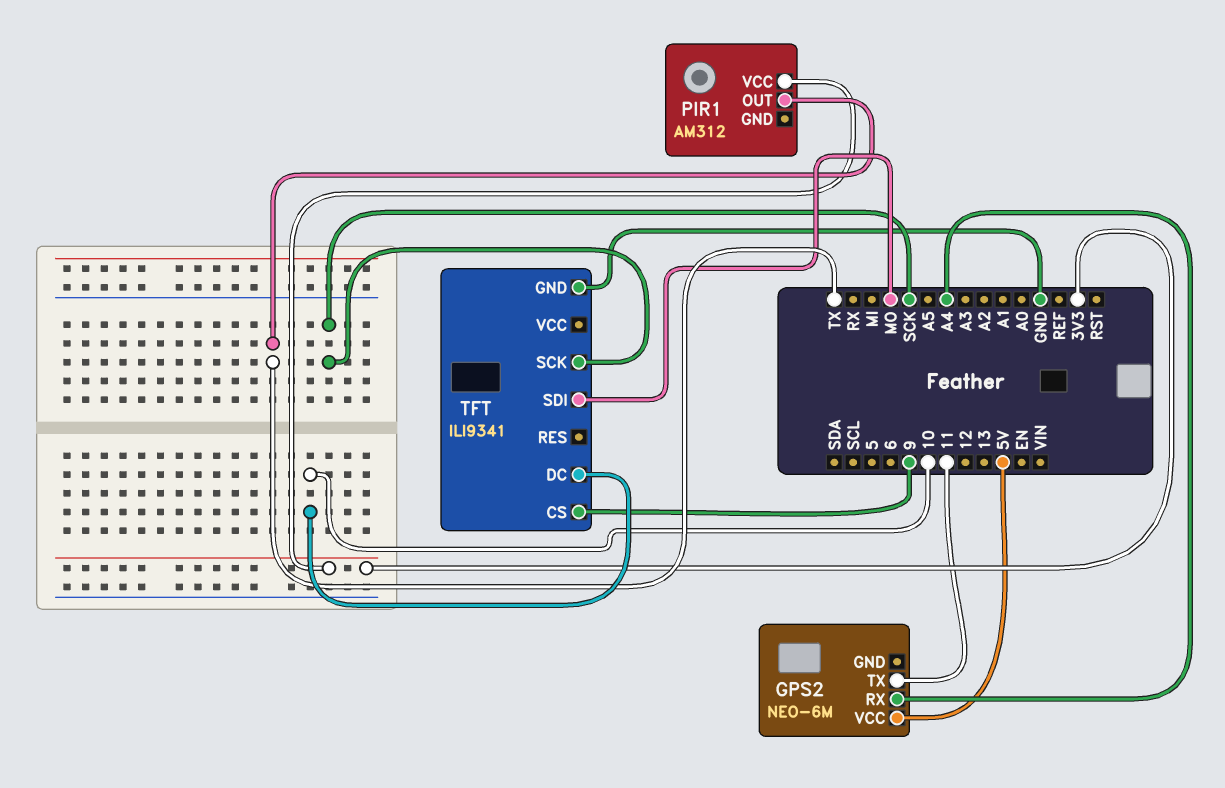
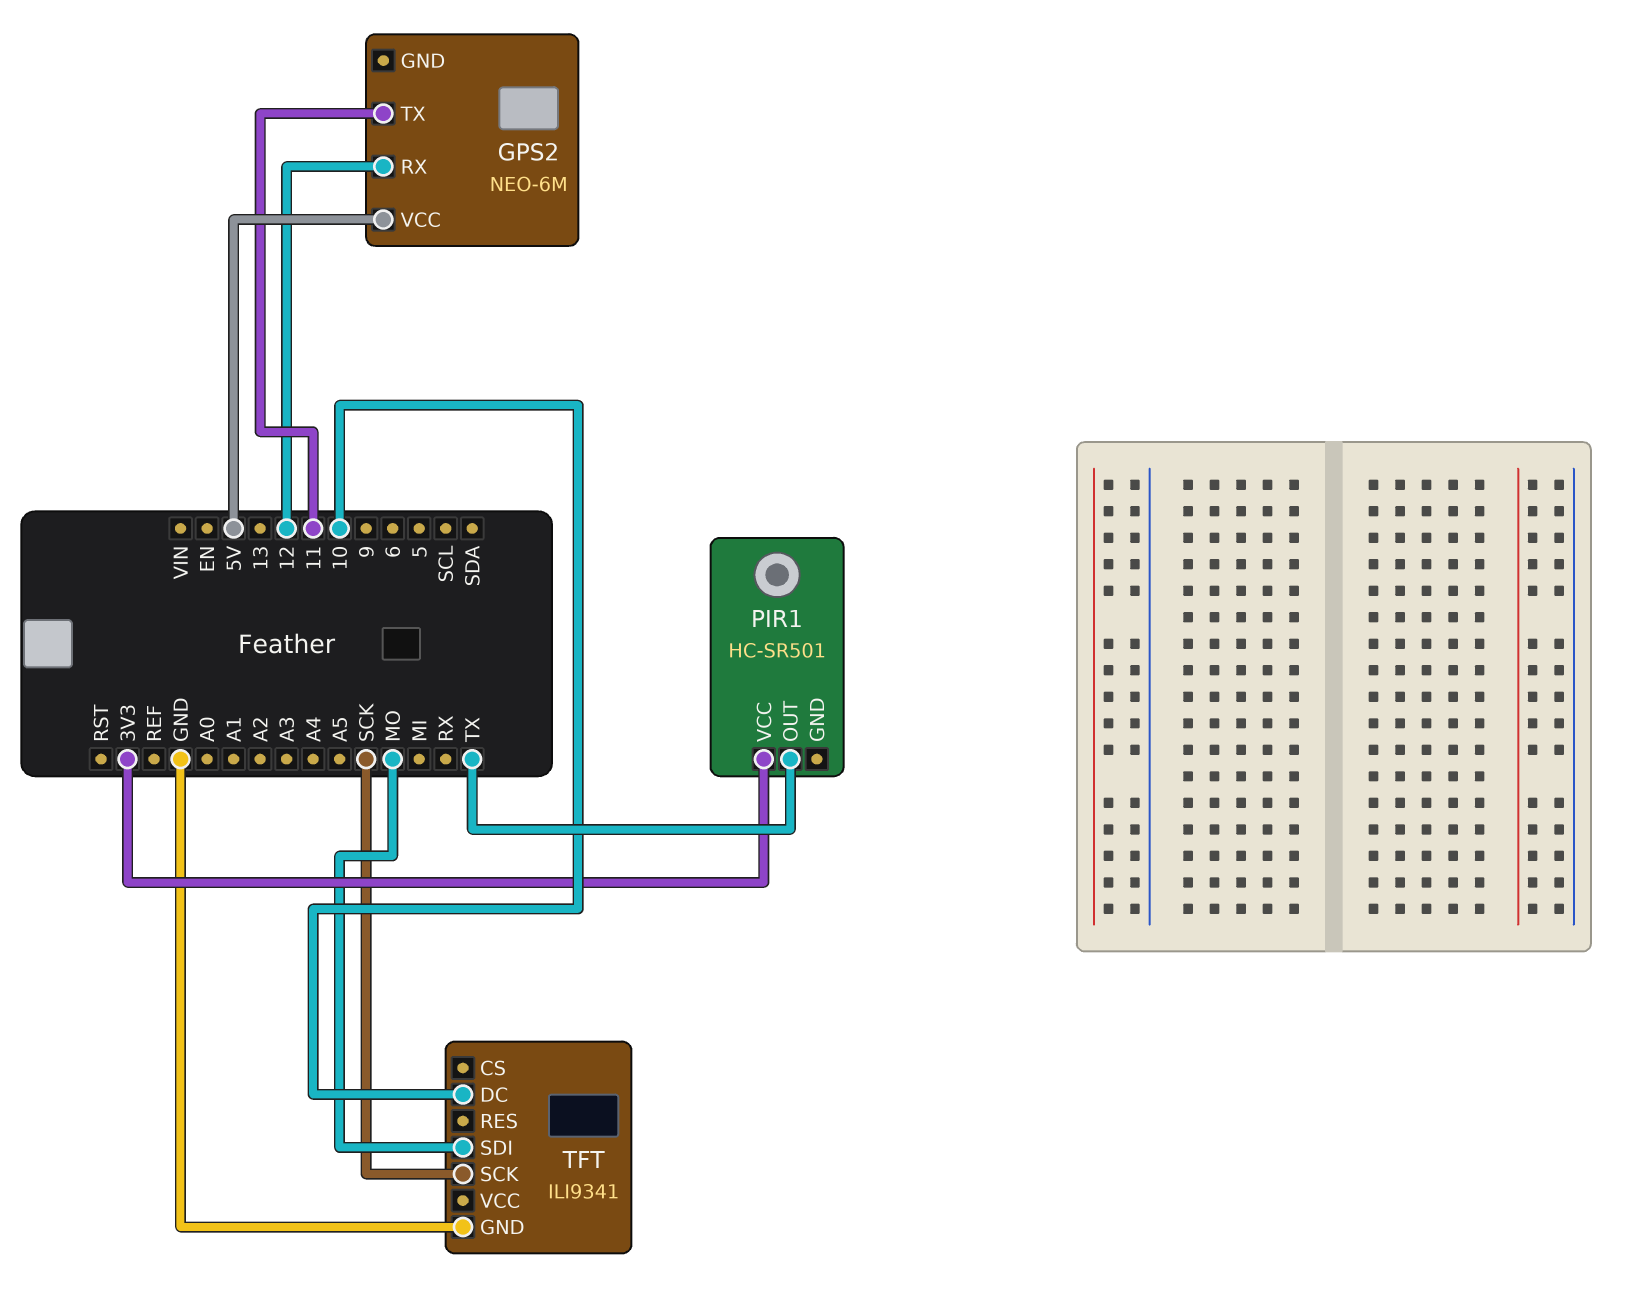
GPS2 pin RX: A4 -> 12
PIR1: AM312 -> HC-SR501
TFT pin CS: 9 -> none

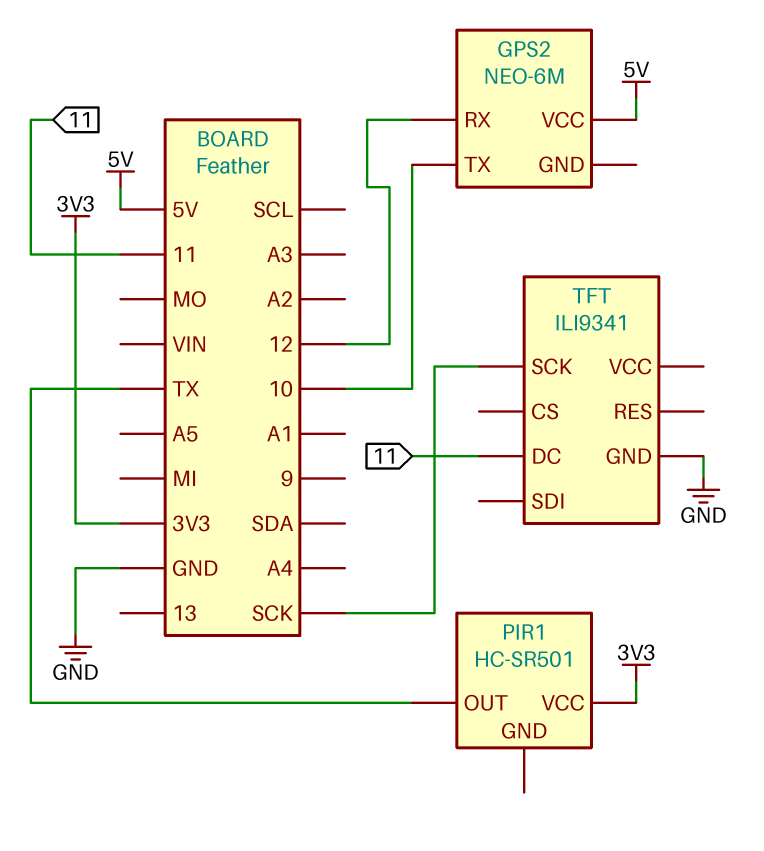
GPS2 pin TX: 11 -> 10
TFT pin DC: 10 -> 11
TFT pin SDI: MO -> none

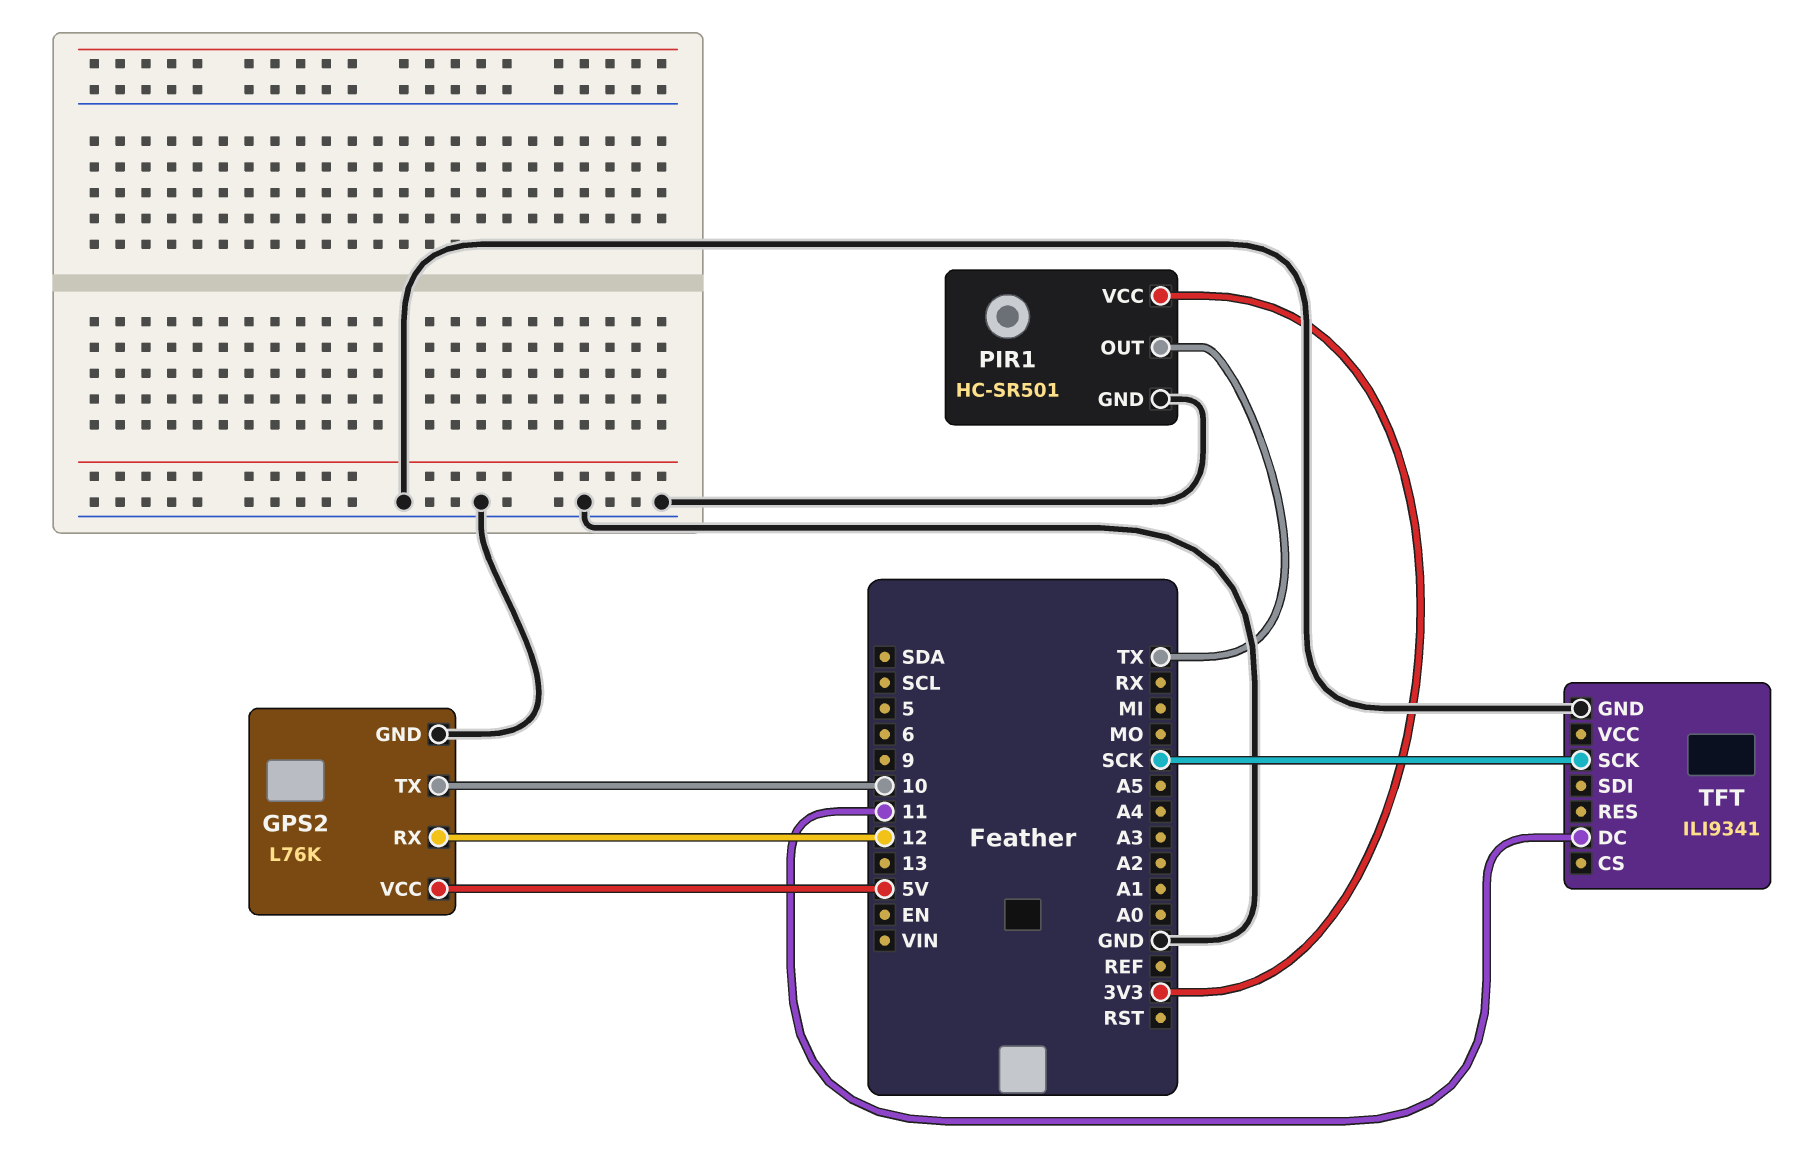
GPS2: NEO-6M -> L76K
GPS2 pin GND: none -> GND
PIR1 pin GND: none -> GND

